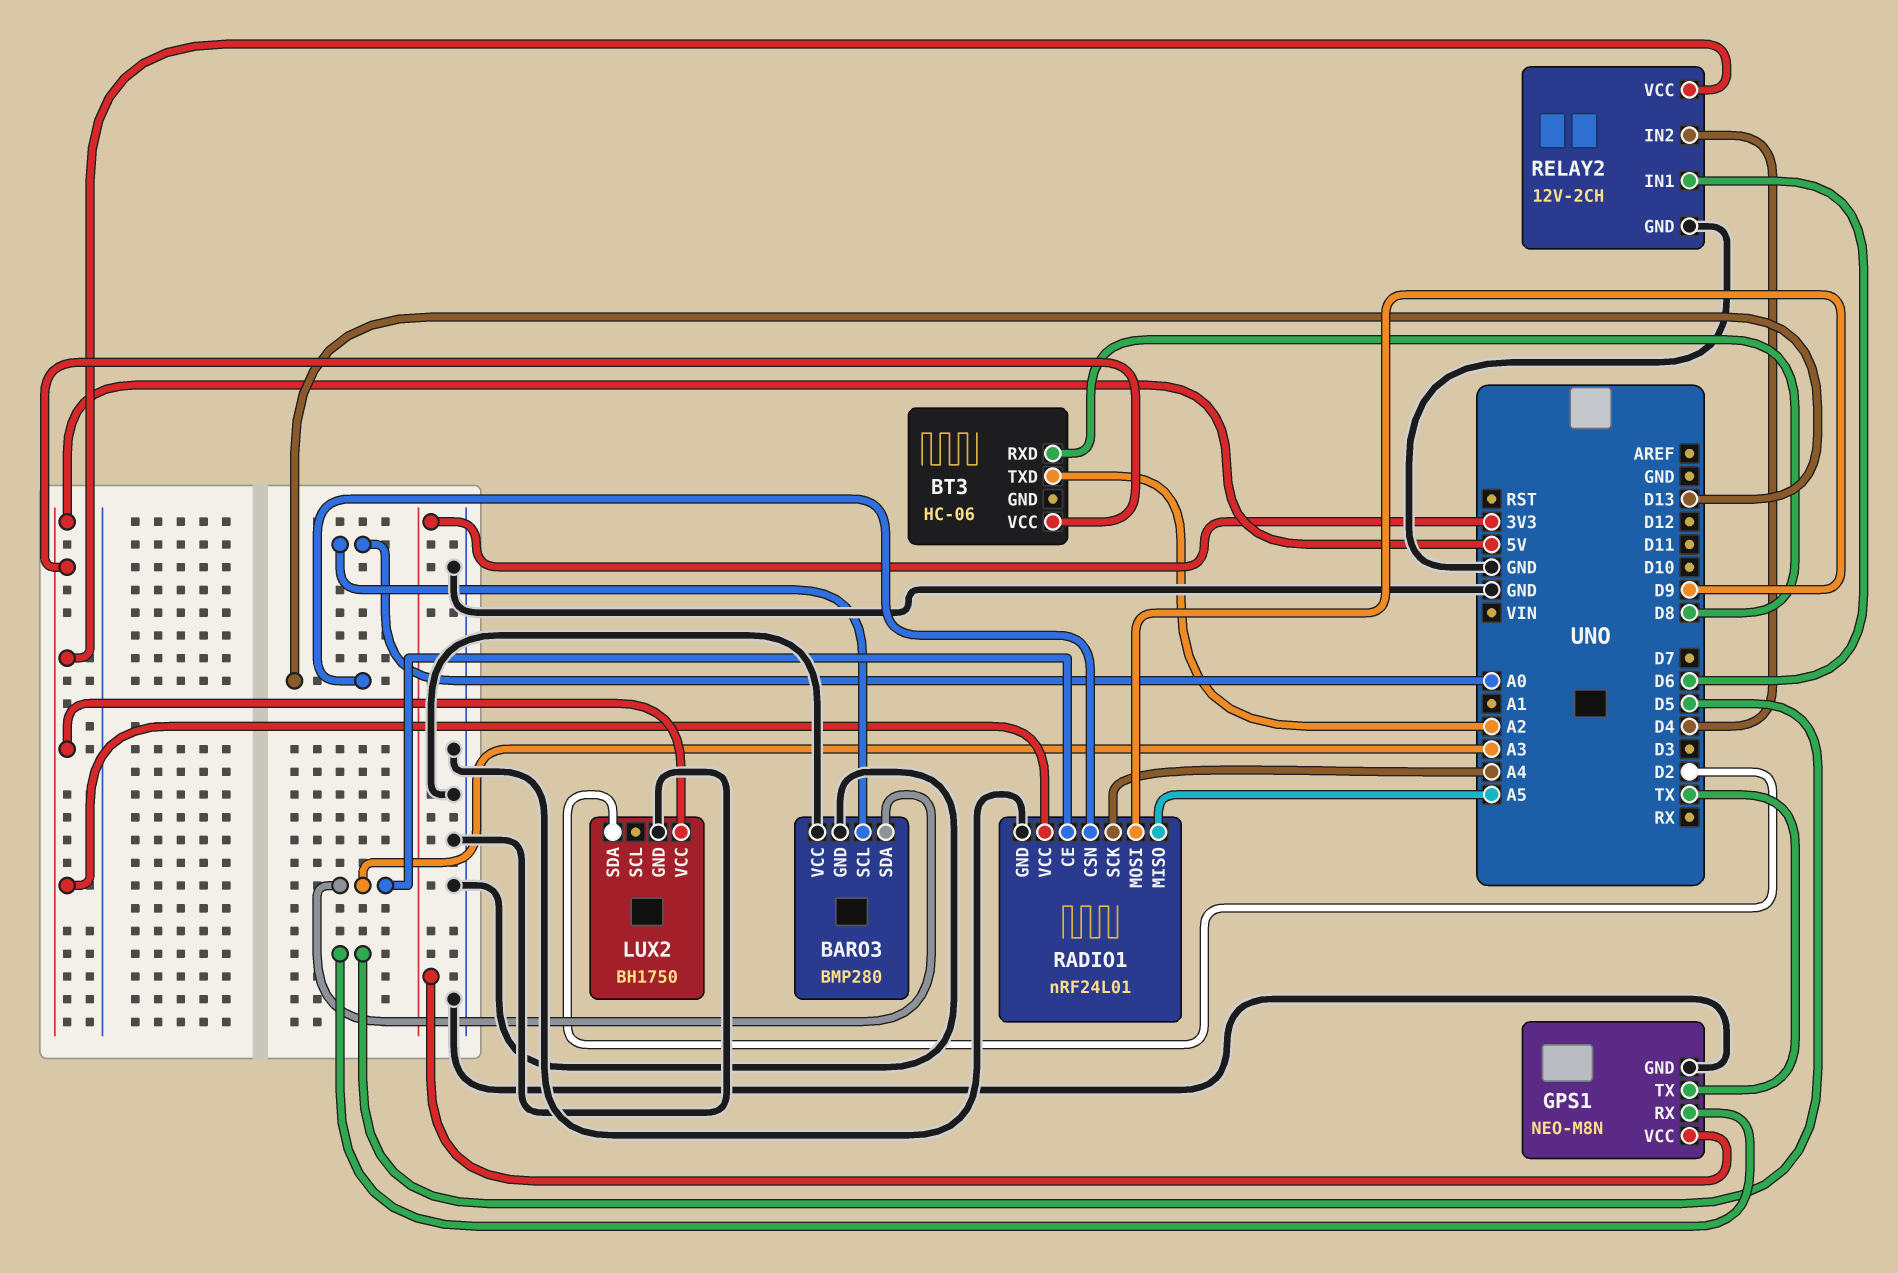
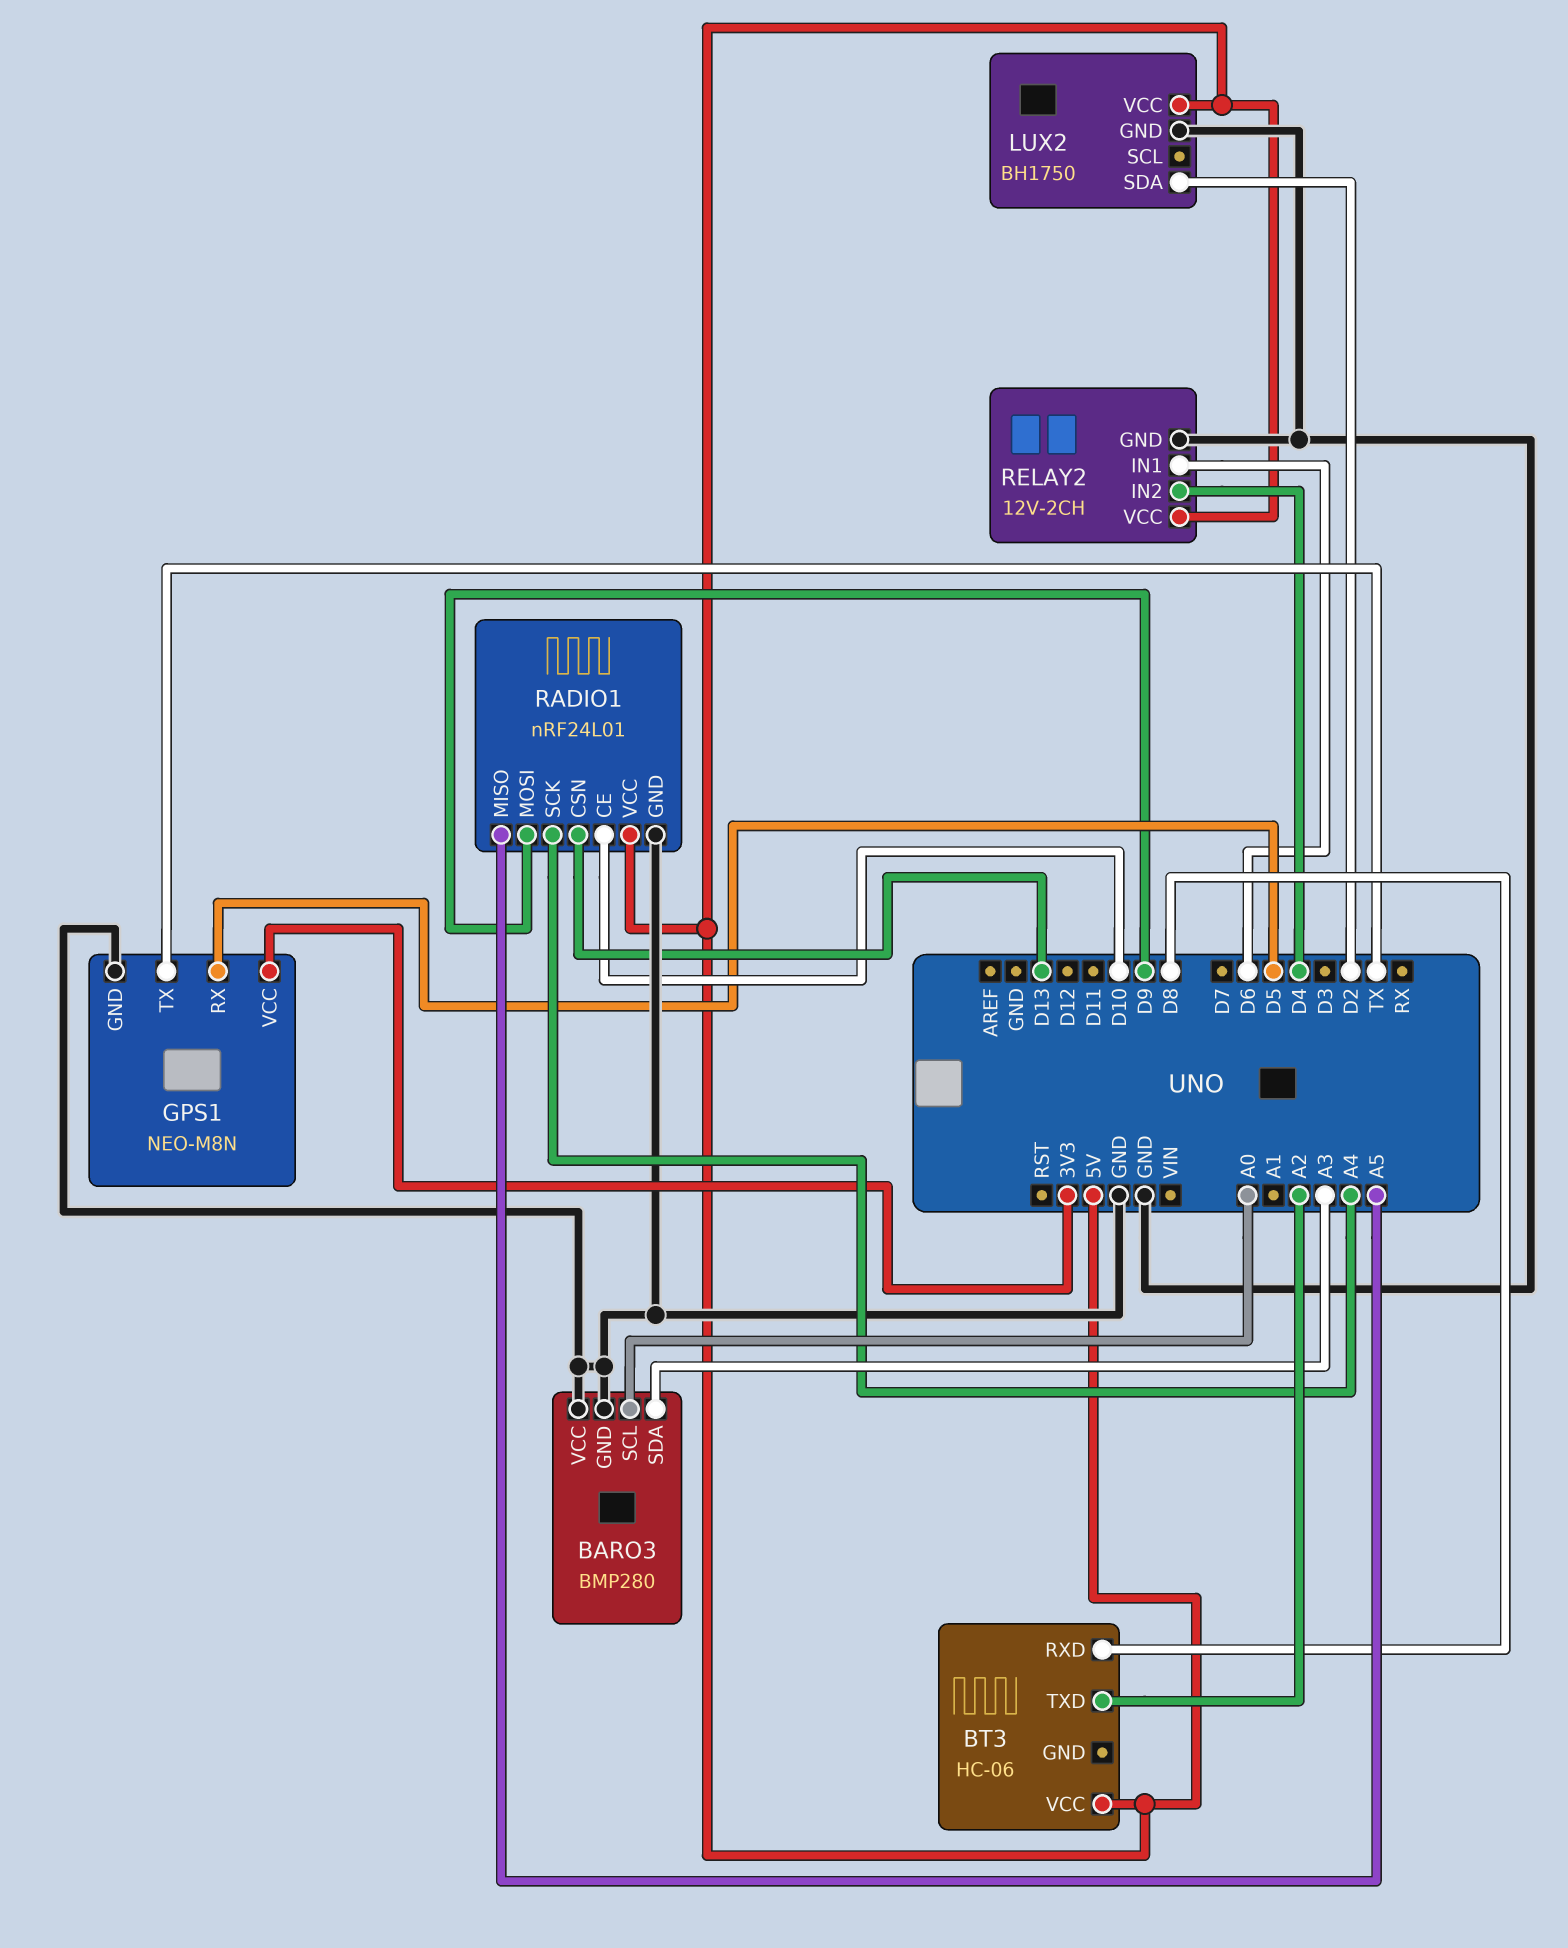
RADIO1 pin CE: A3 -> D10

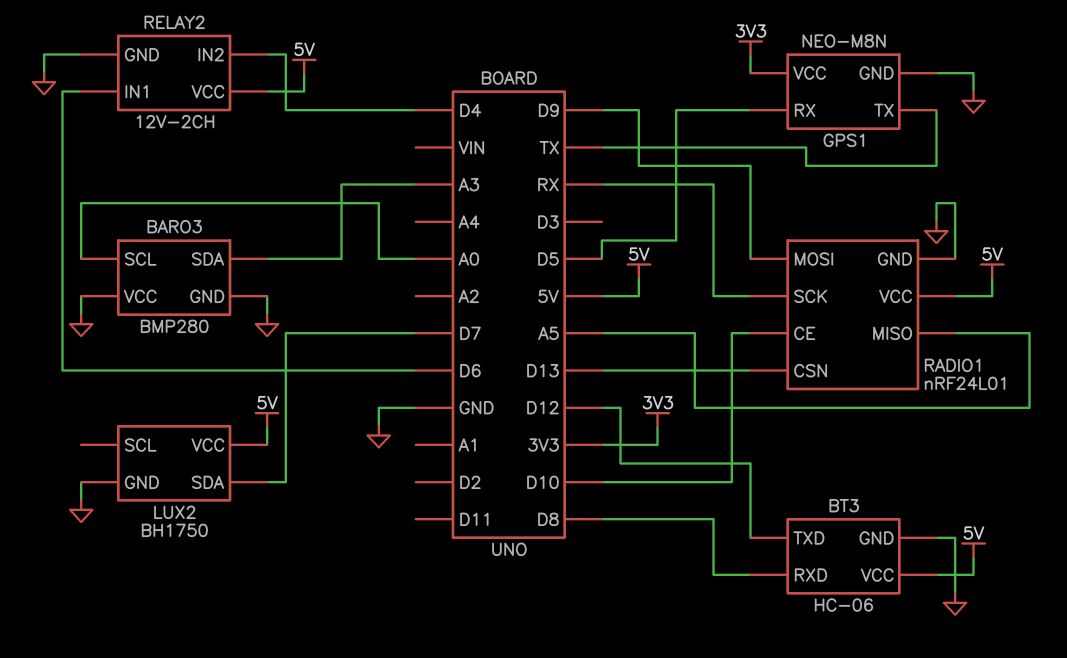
BT3 pin GND: none -> GND
BT3 pin TXD: A2 -> D12
LUX2 pin SDA: D2 -> D7
RADIO1 pin SCK: A4 -> RX

